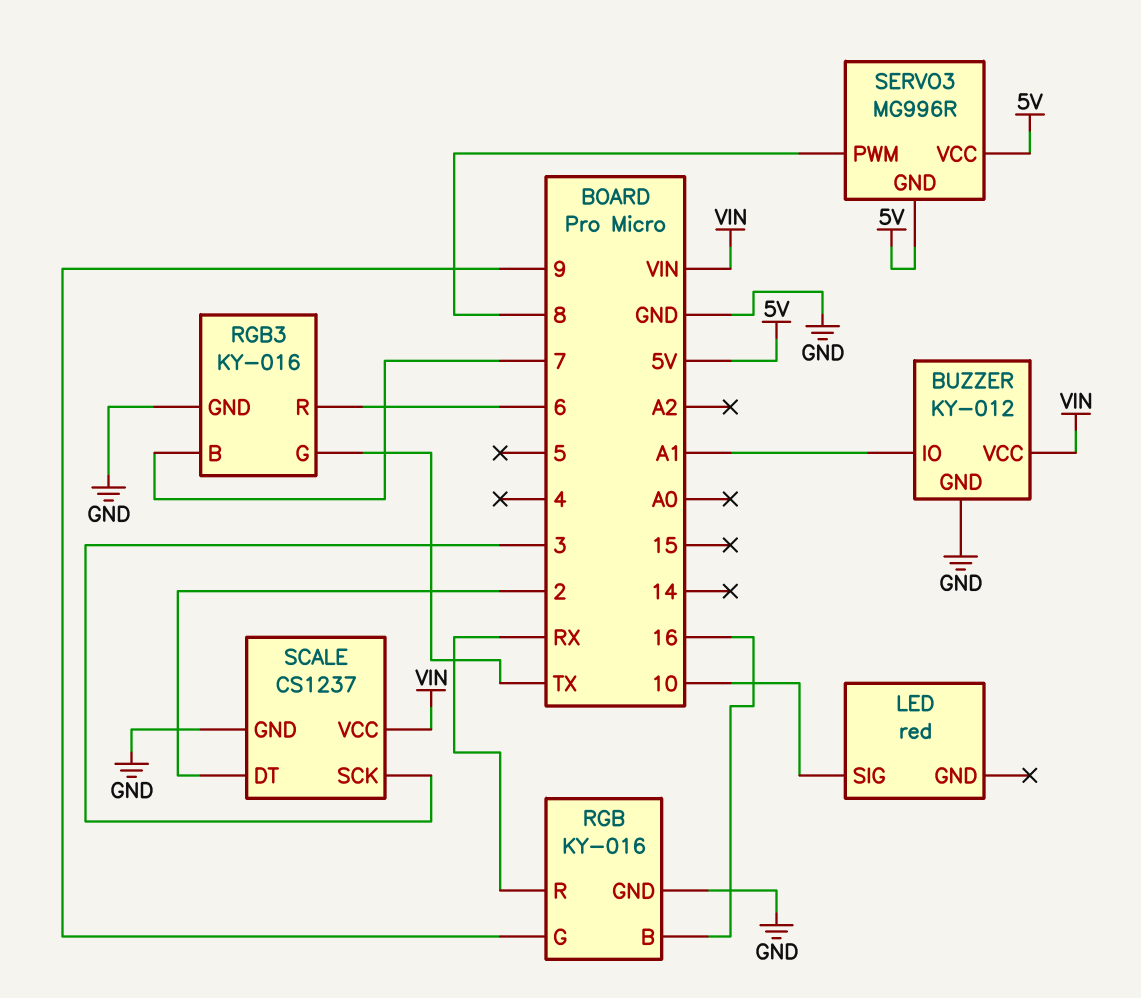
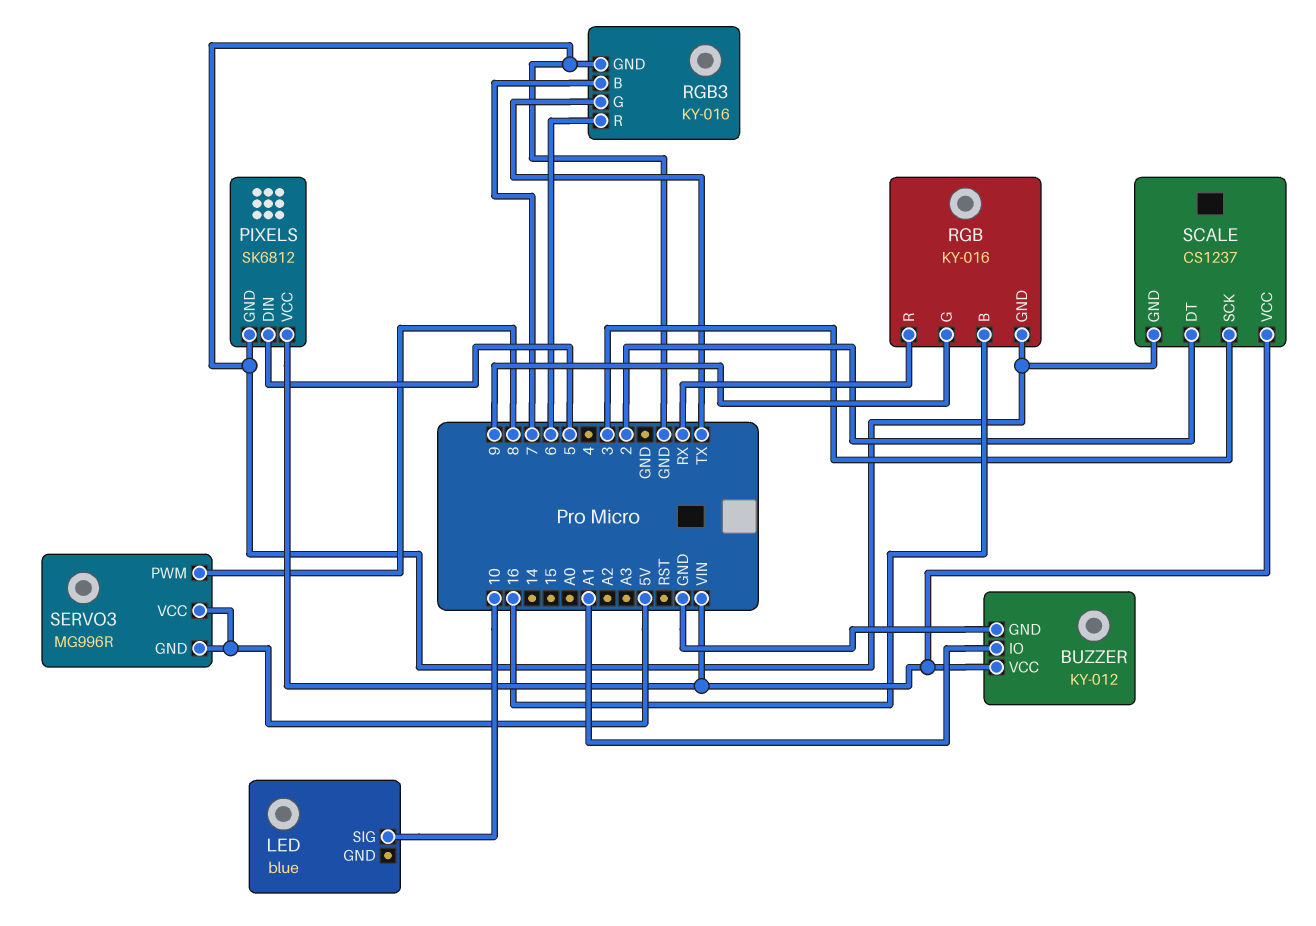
LED: red -> blue
PIXELS: none -> SK6812
PIXELS pin DIN: none -> 5
PIXELS pin GND: none -> GND
PIXELS pin VCC: none -> VIN

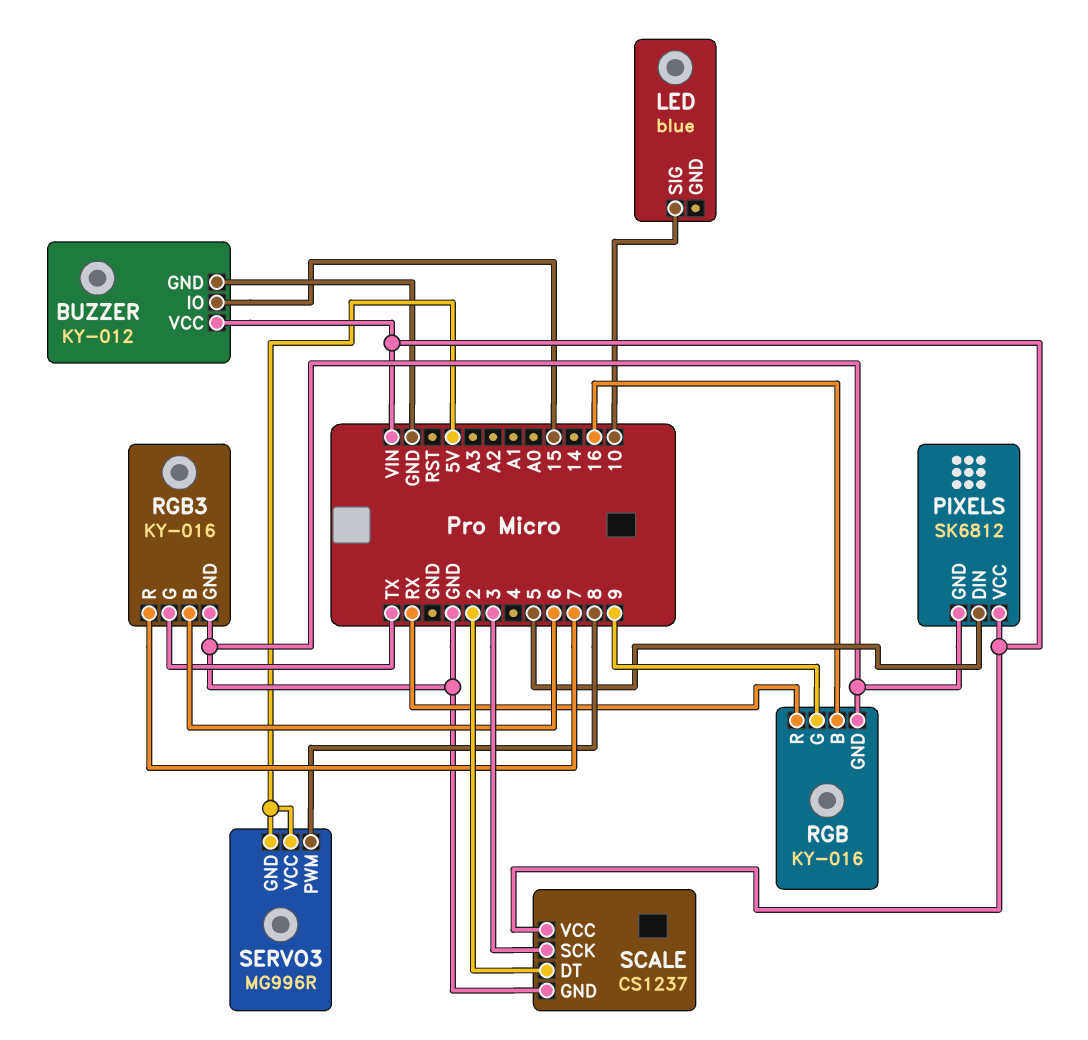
BUZZER pin IO: A1 -> 15
RGB3 pin B: 7 -> 6
RGB3 pin R: 6 -> 7

